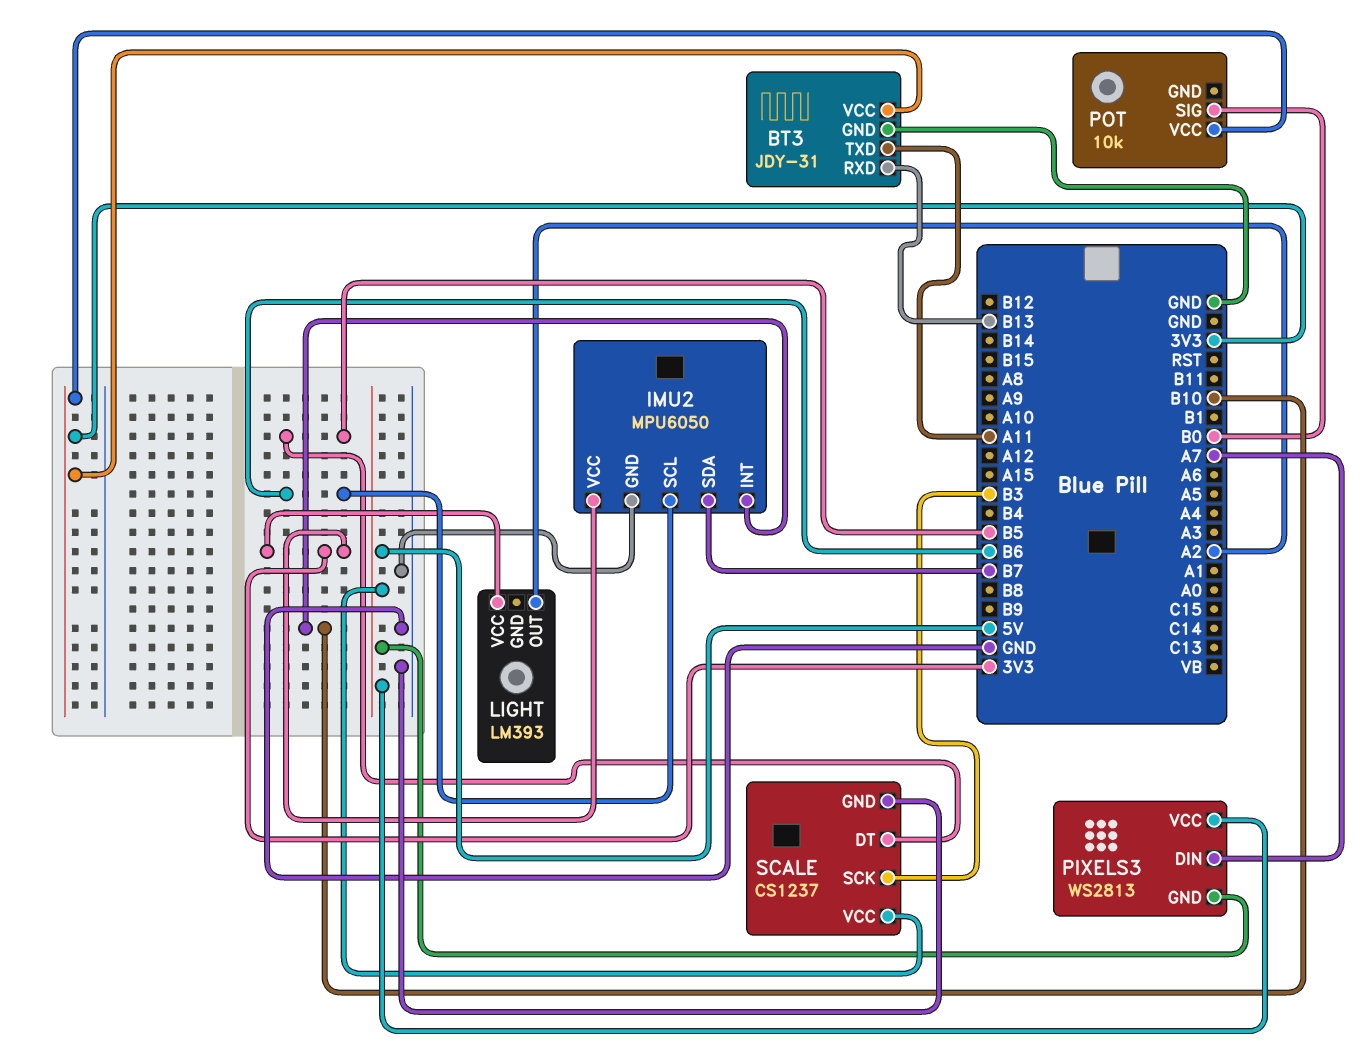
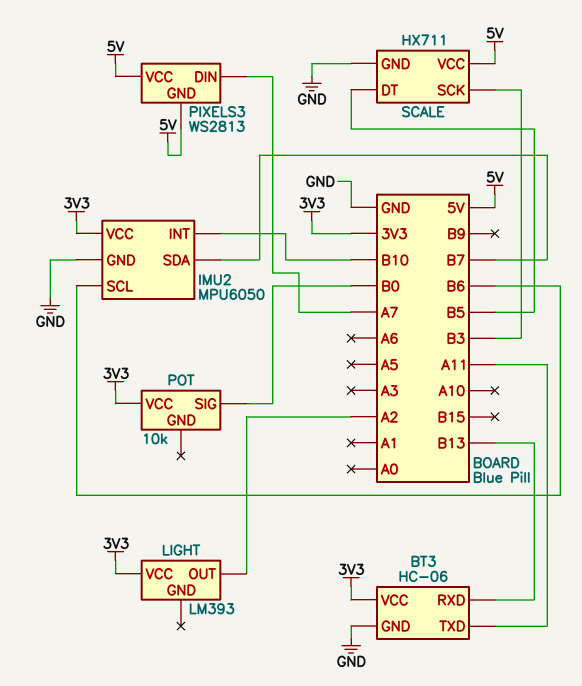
BT3: JDY-31 -> HC-06
SCALE: CS1237 -> HX711

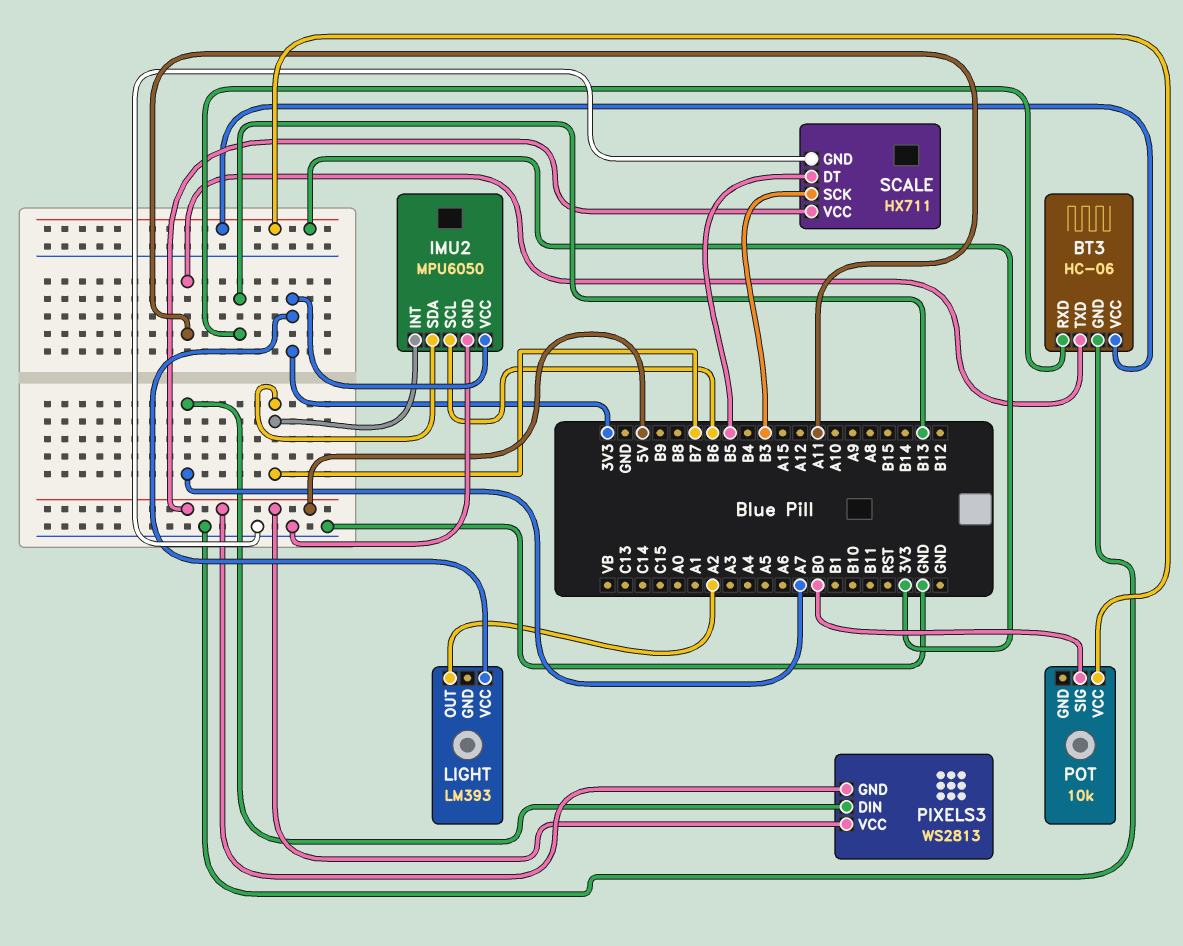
IMU2 pin INT: B10 -> B7

